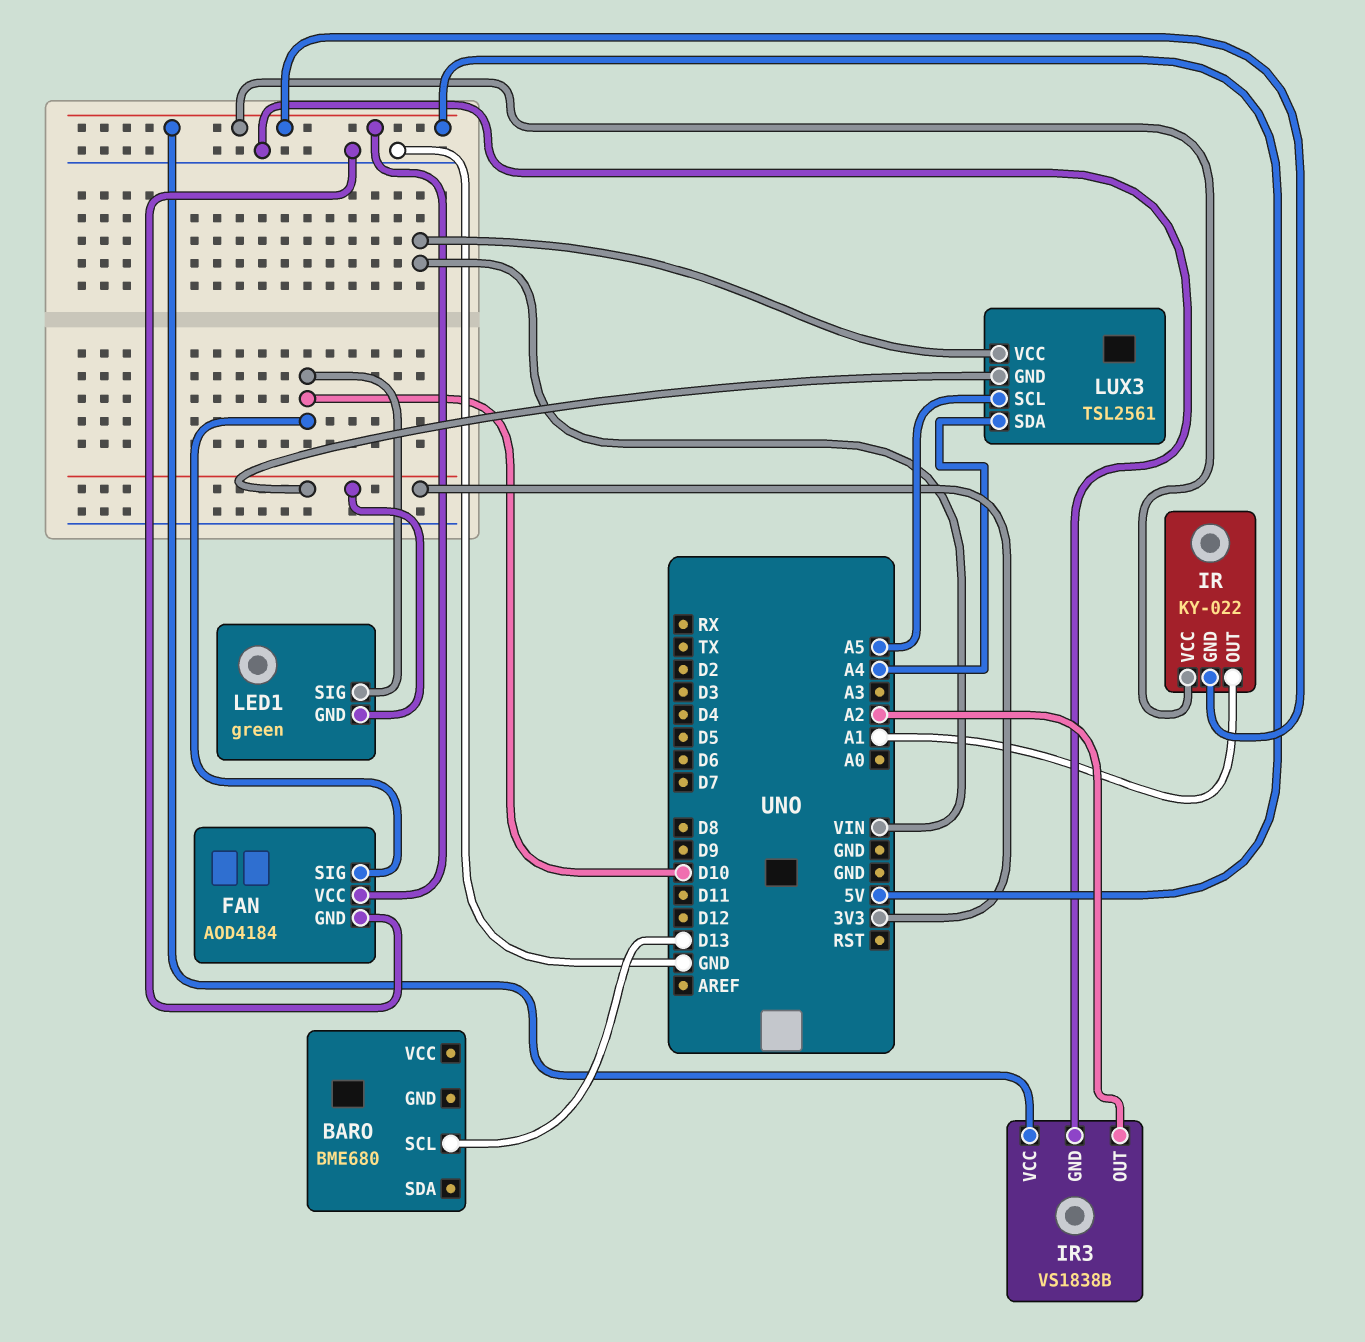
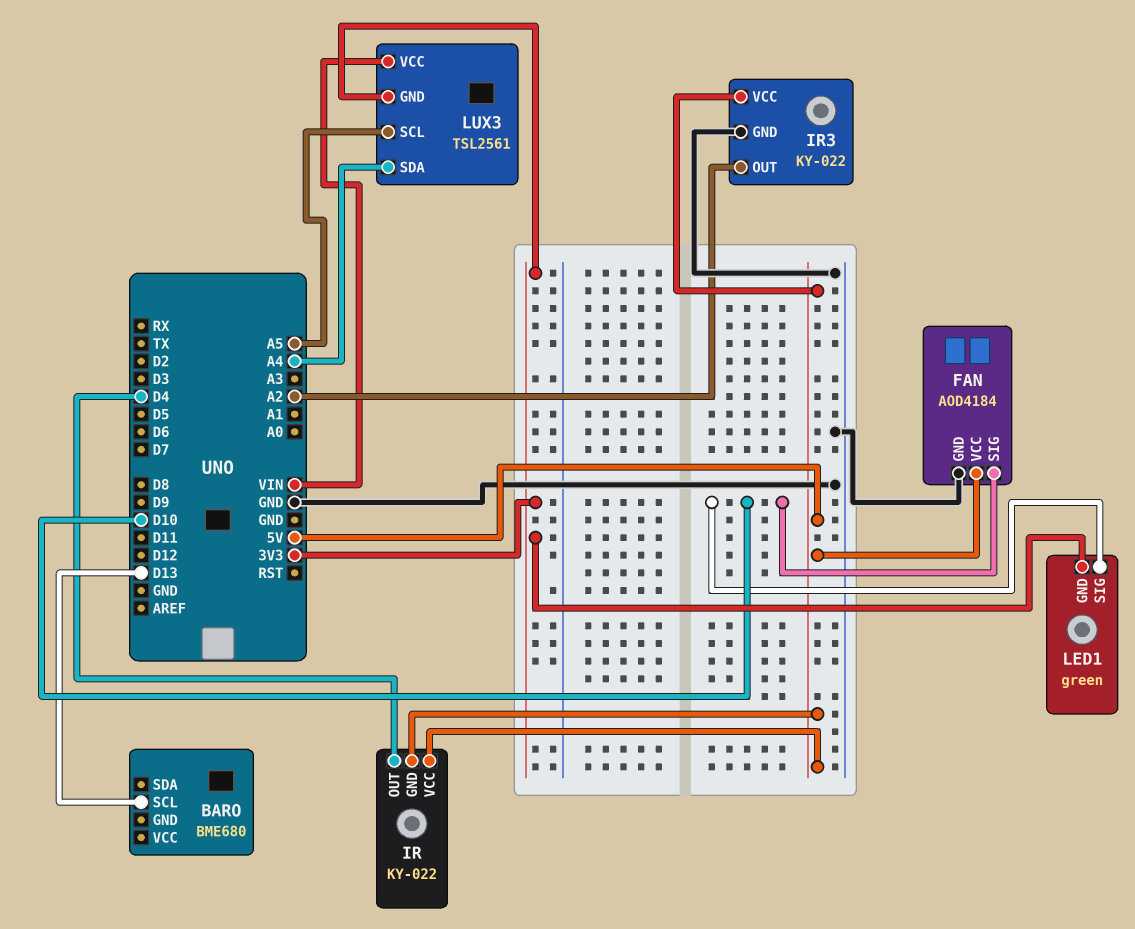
IR pin OUT: A1 -> D4
IR3: VS1838B -> KY-022

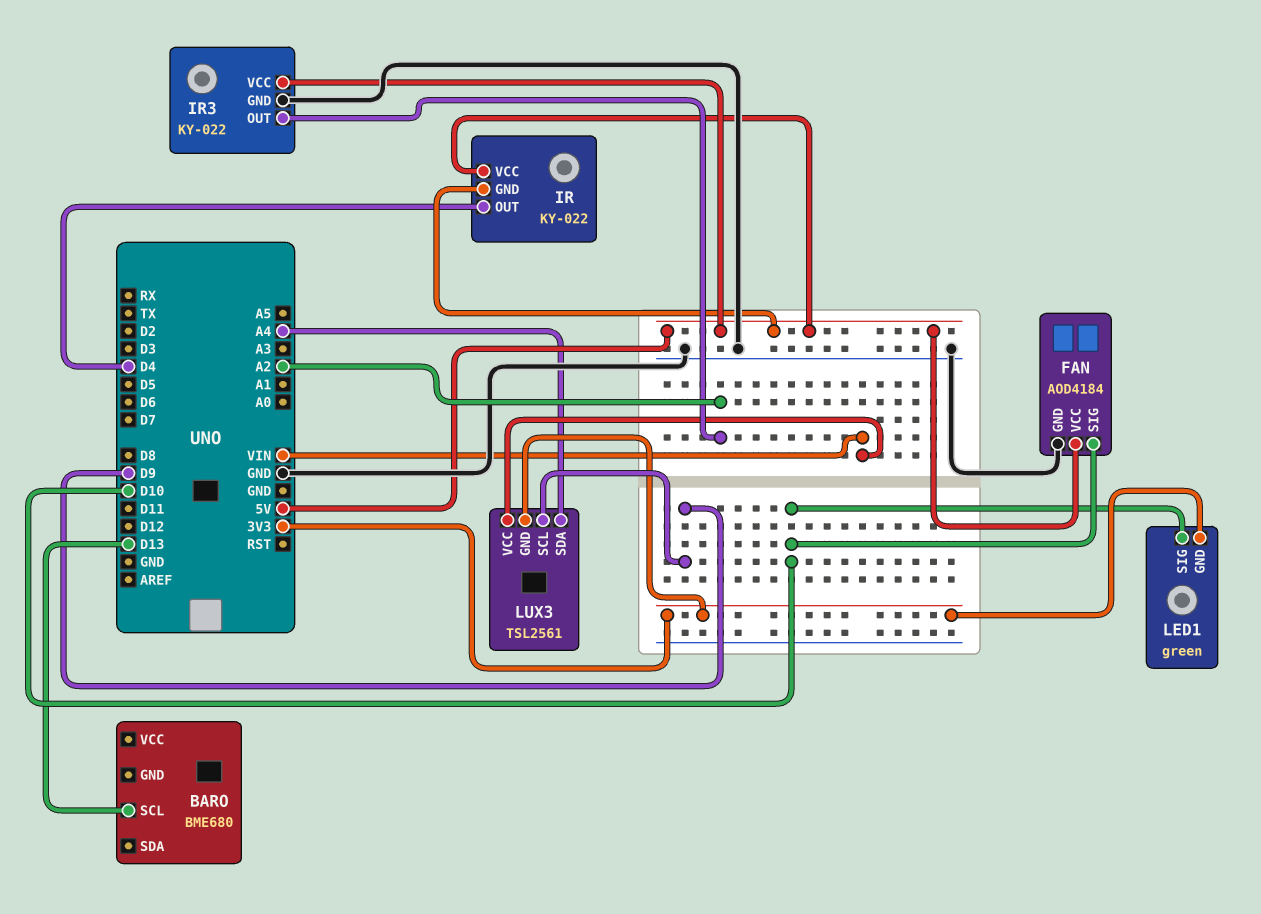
LUX3 pin SCL: A5 -> D9

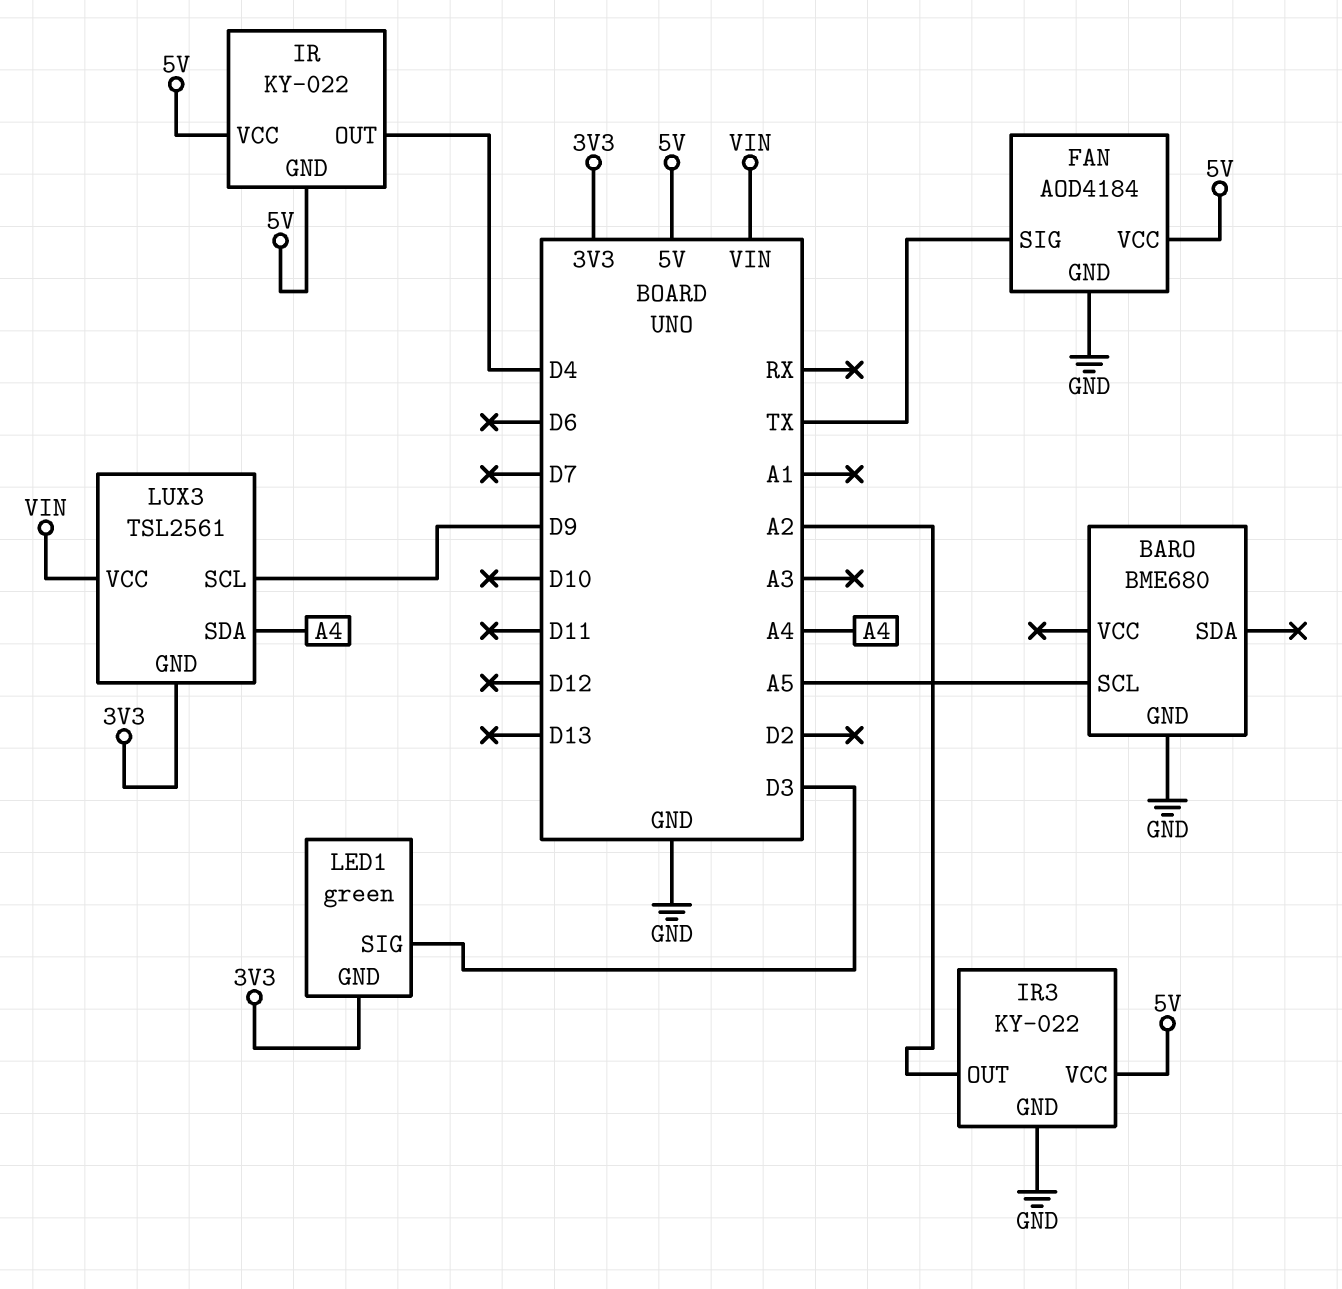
BARO pin GND: none -> GND
BARO pin SCL: D13 -> A5
FAN pin SIG: D10 -> TX
LED1 pin SIG: D10 -> D3

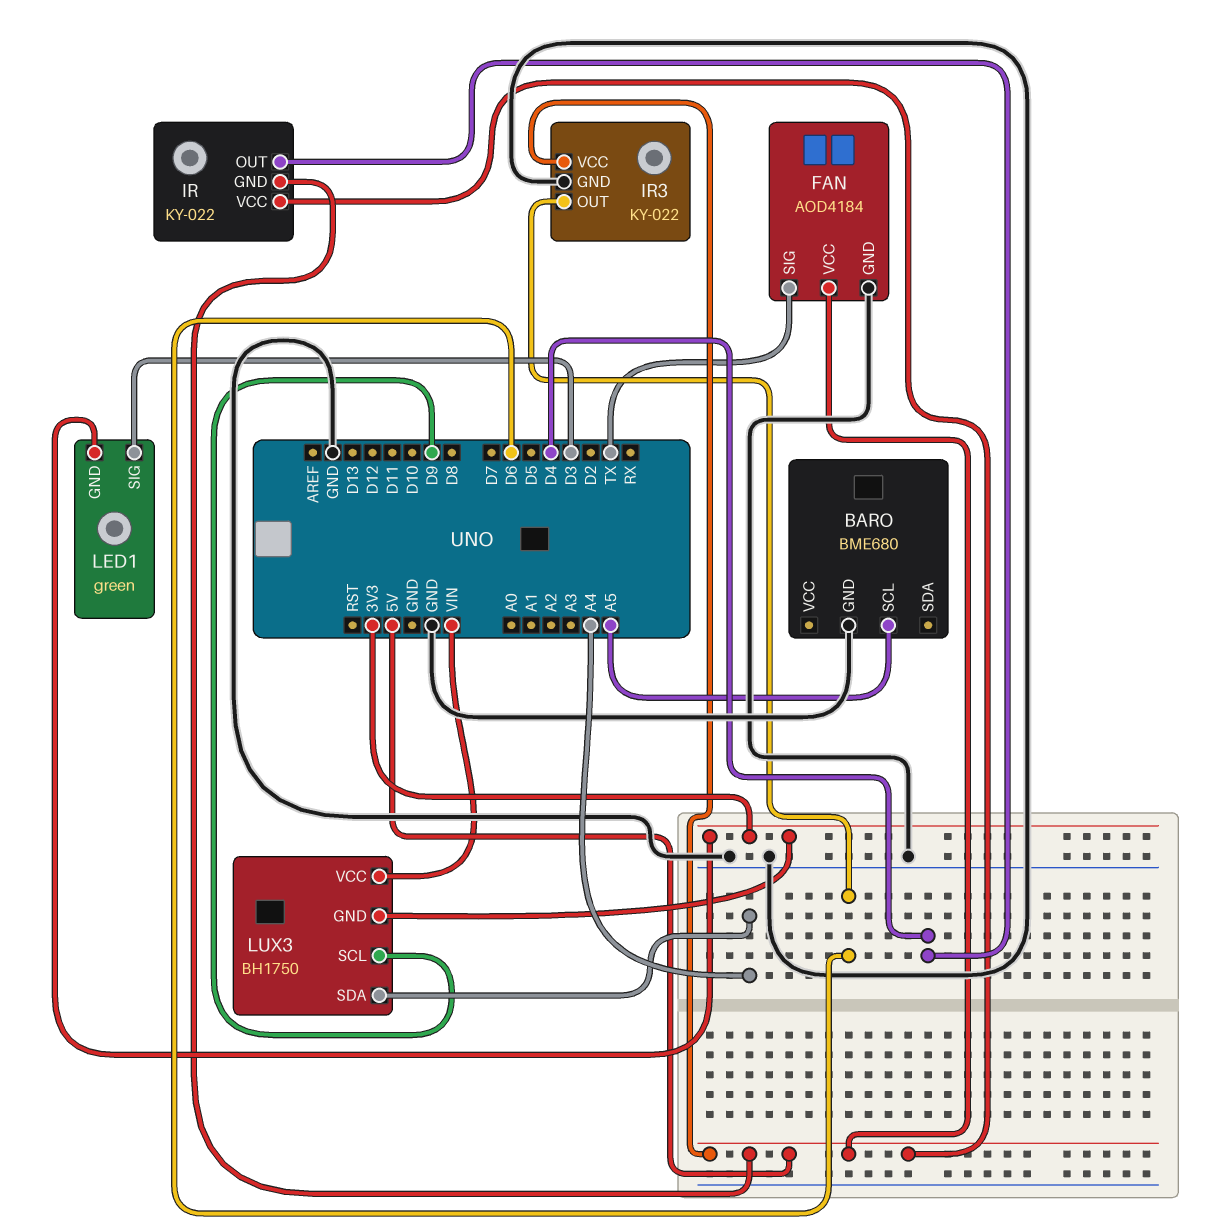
IR3 pin OUT: A2 -> D6
LUX3: TSL2561 -> BH1750

